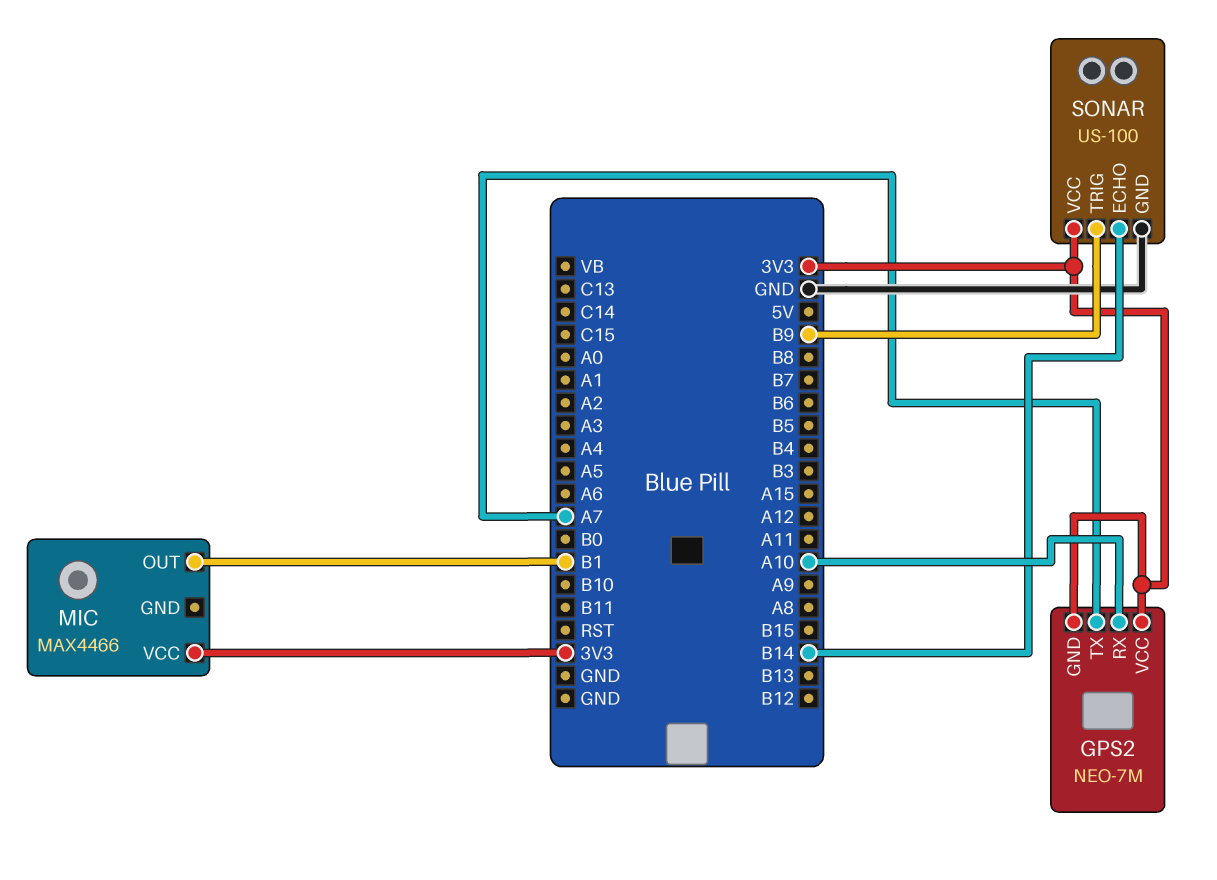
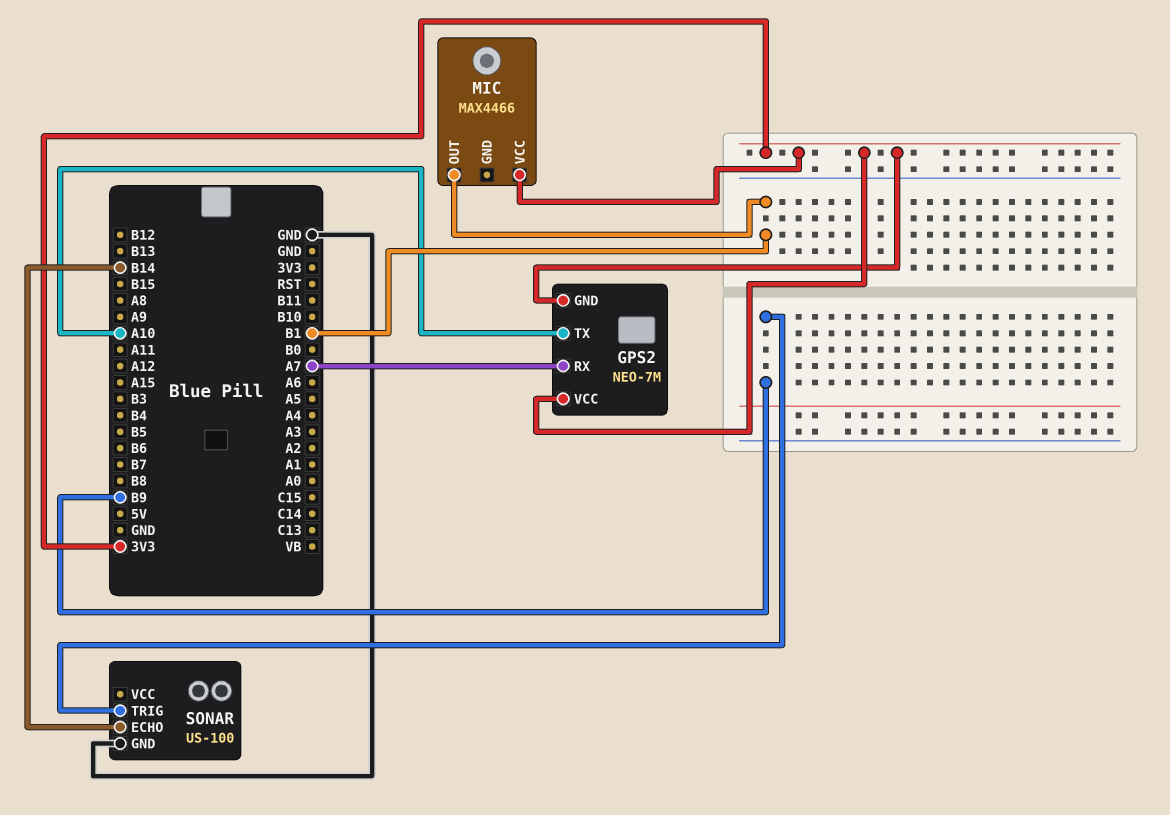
GPS2 pin RX: A10 -> A7
GPS2 pin TX: A7 -> A10
SONAR pin VCC: 3V3 -> none

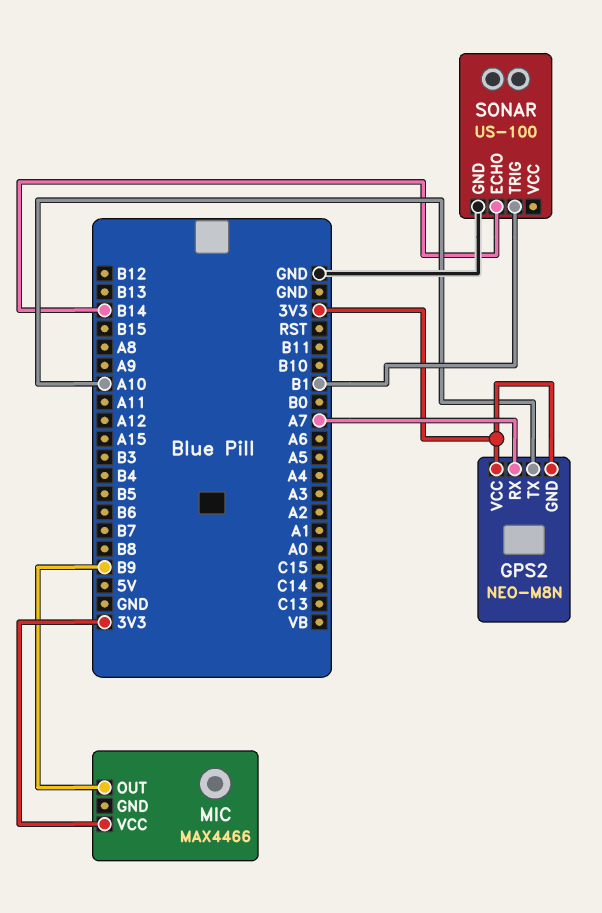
GPS2: NEO-7M -> NEO-M8N
MIC pin OUT: B1 -> B9
SONAR pin TRIG: B9 -> B1

